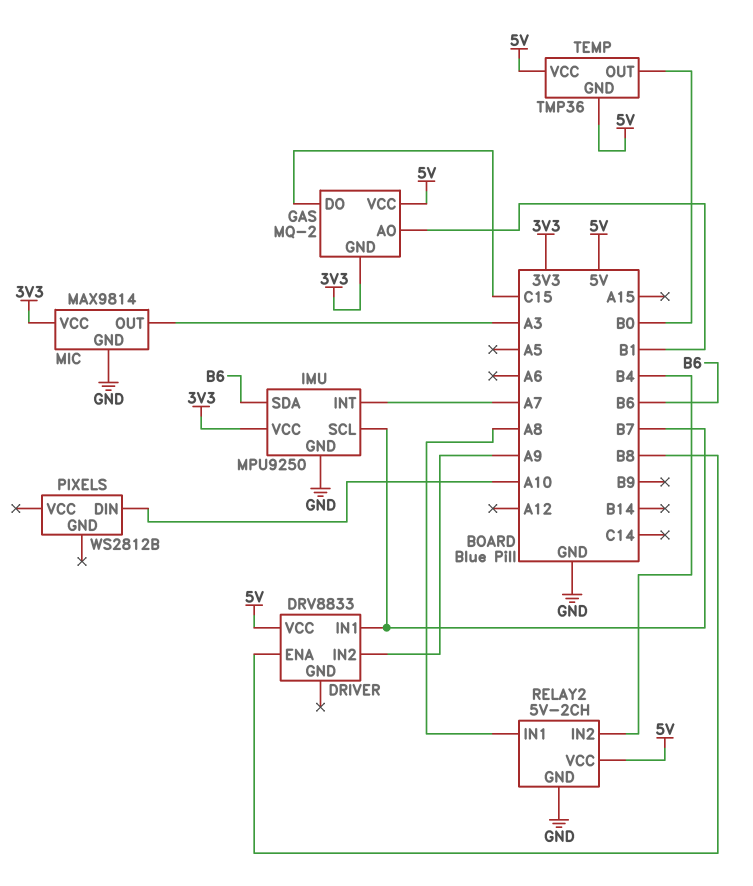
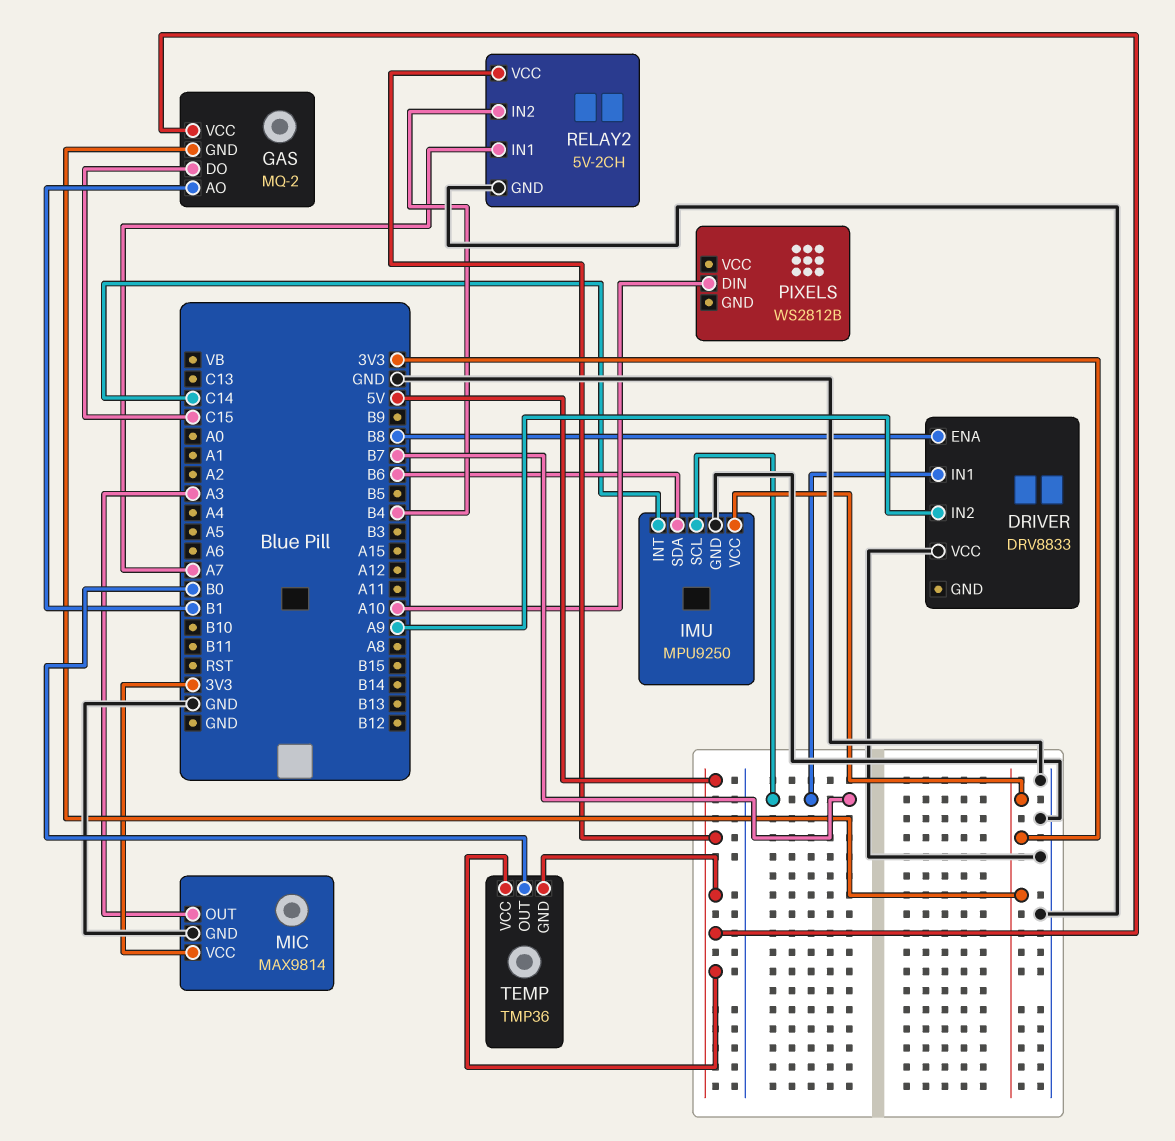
DRIVER pin VCC: 5V -> GND
IMU pin INT: A7 -> C14
RELAY2 pin IN1: A8 -> A7

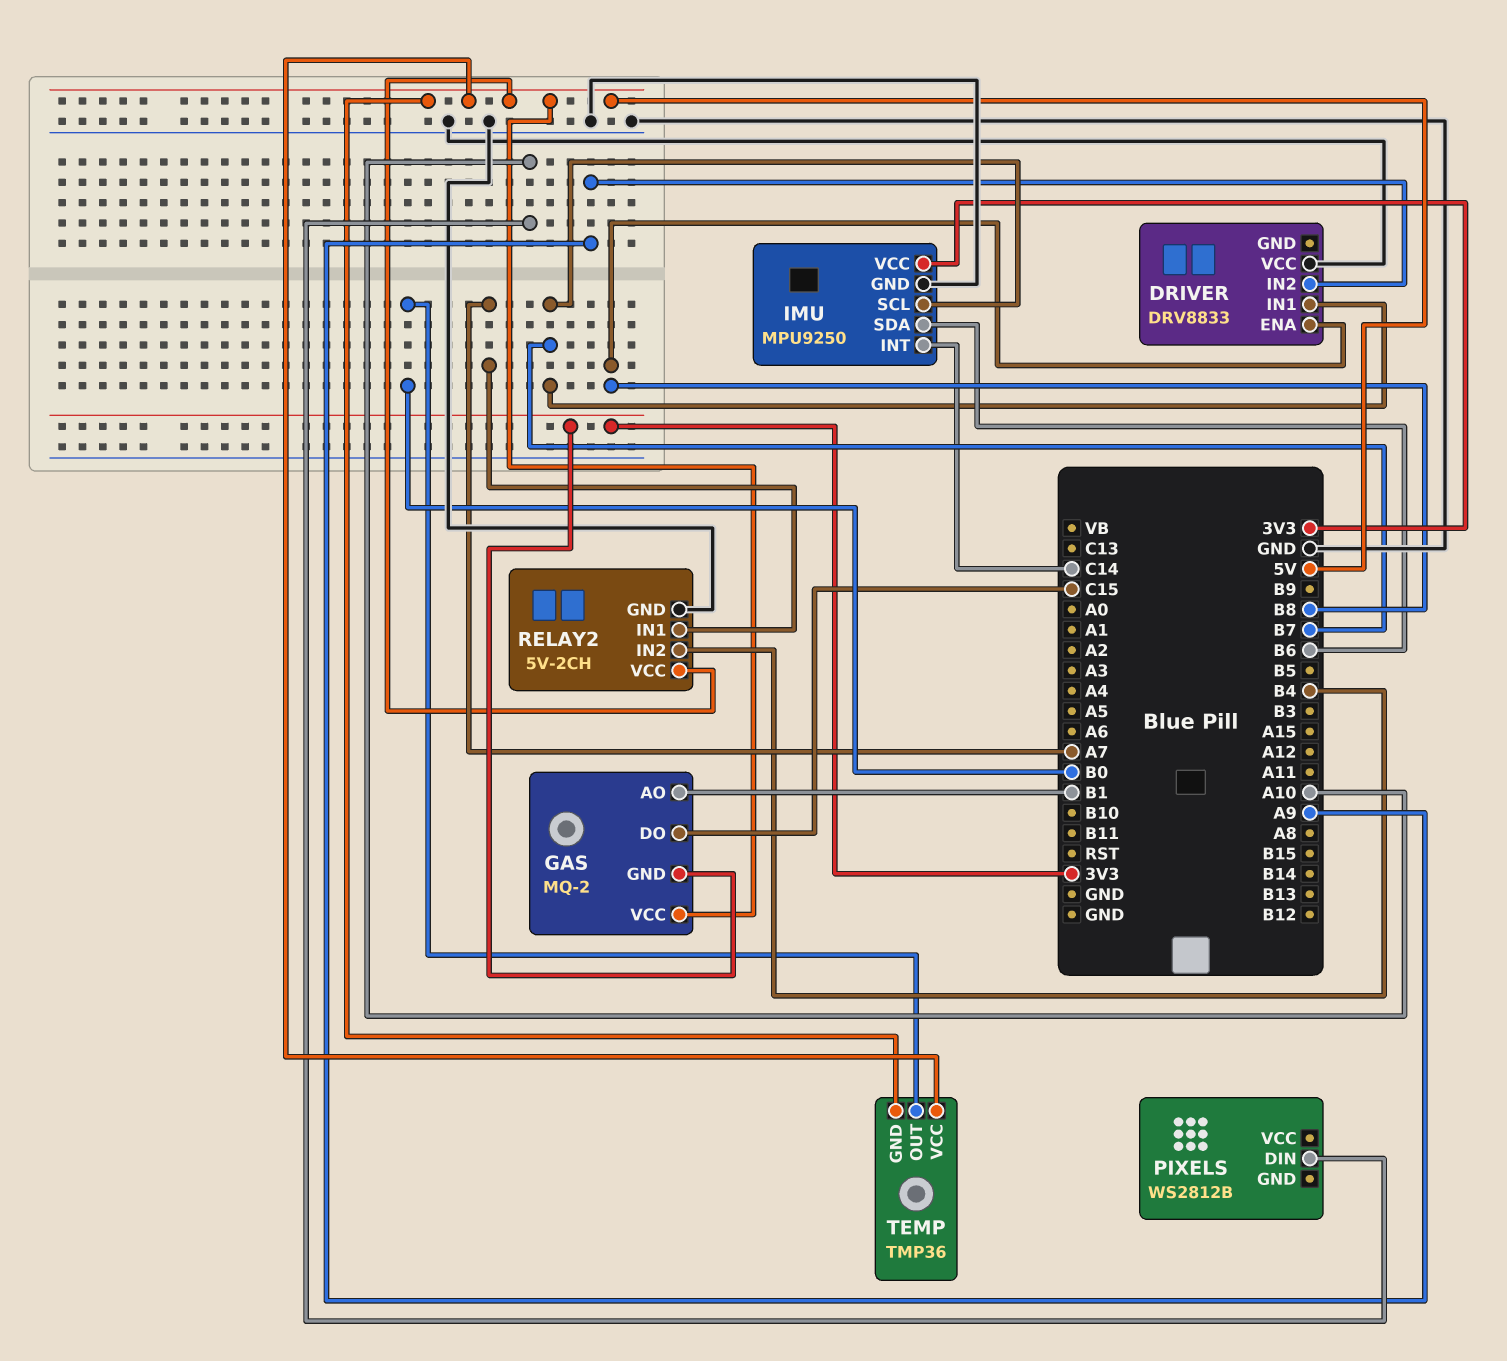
MIC: MAX9814 -> none
MIC pin GND: GND -> none
MIC pin OUT: A3 -> none
MIC pin VCC: 3V3 -> none

